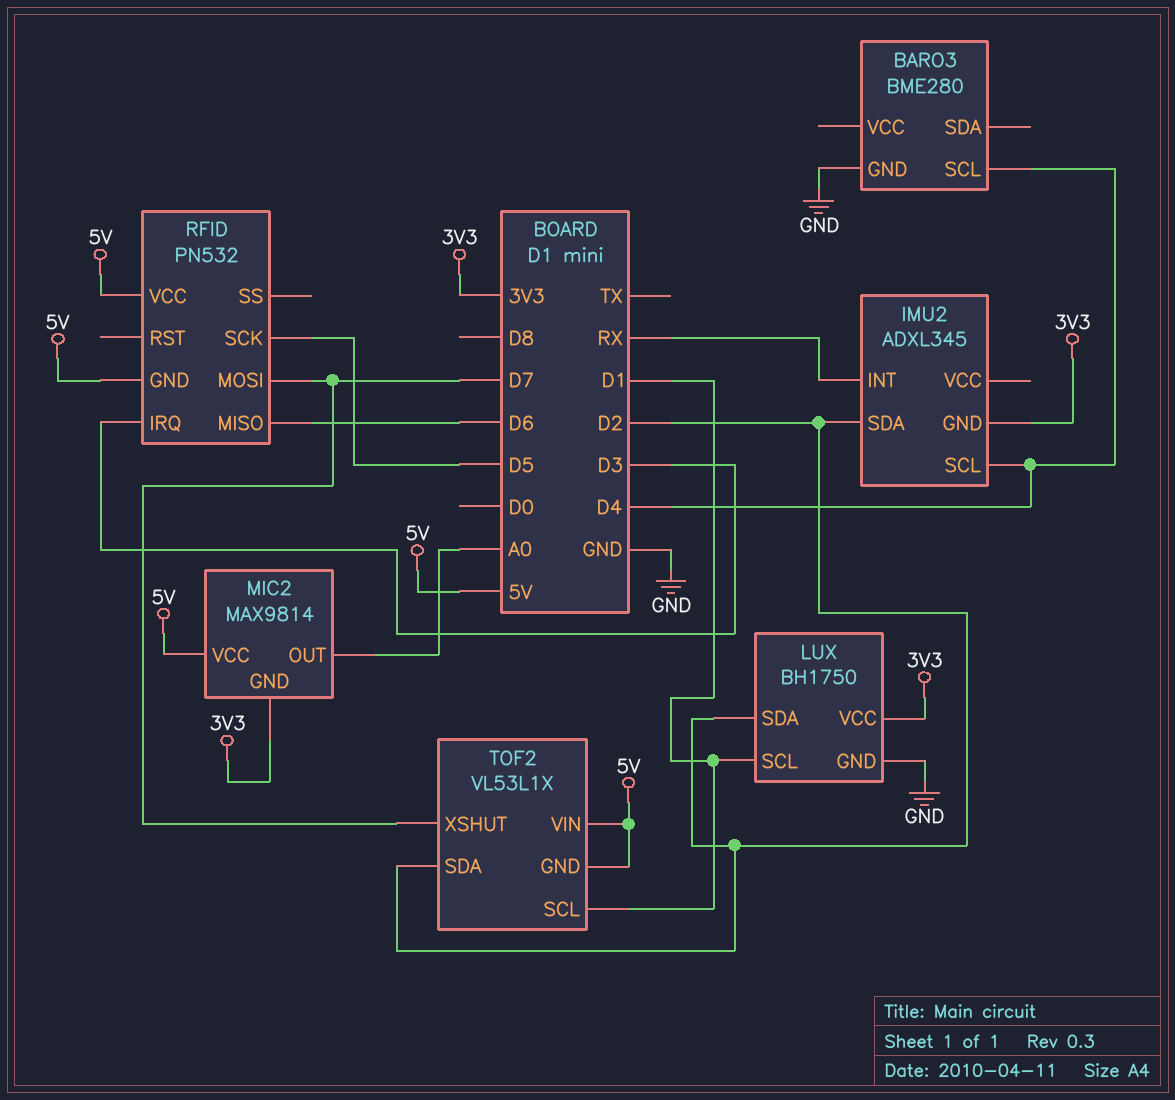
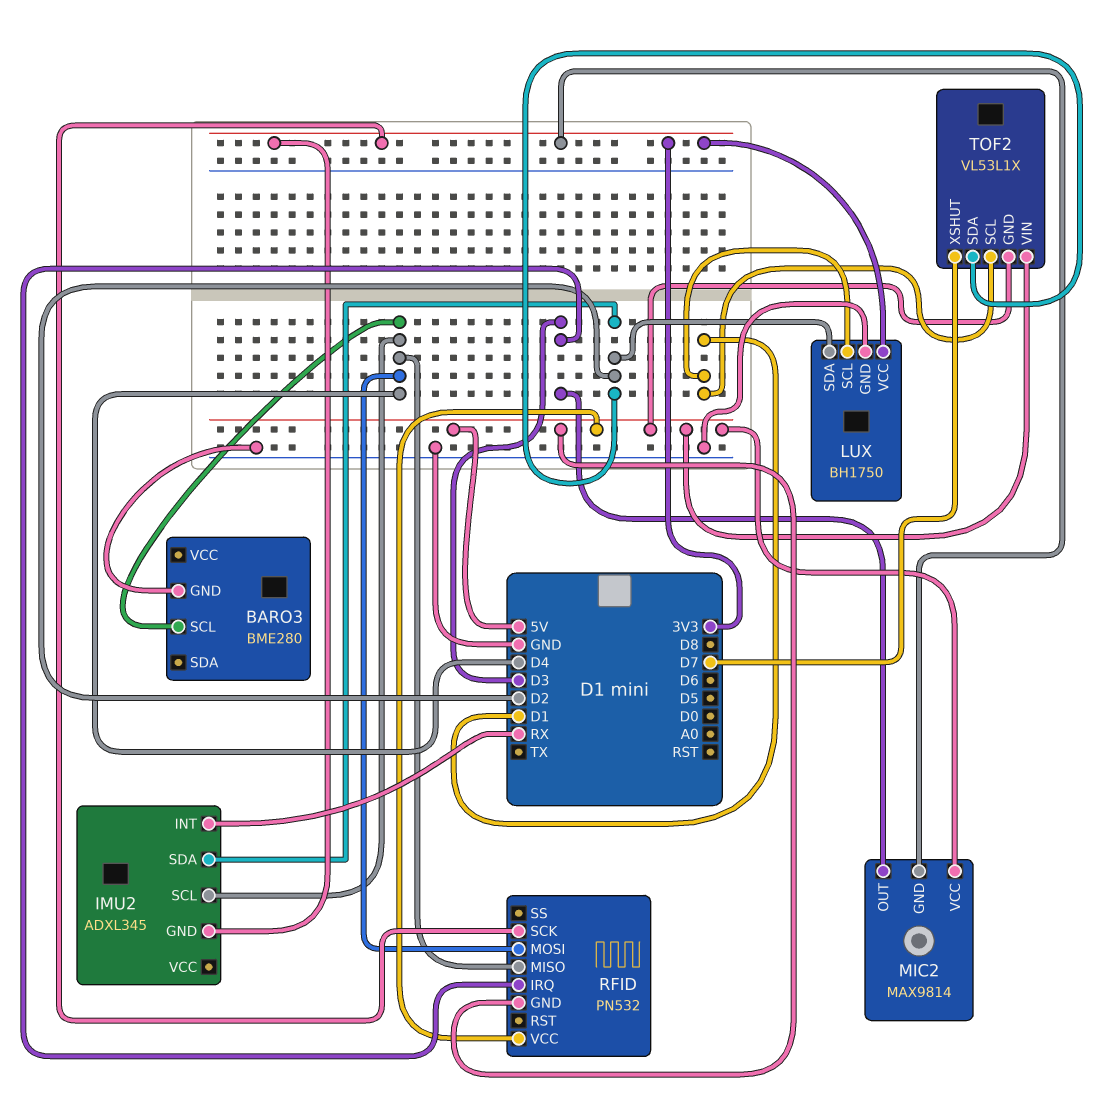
MIC2 pin OUT: A0 -> D3
RFID pin MISO: D6 -> D4
RFID pin MOSI: D7 -> D4
RFID pin SCK: D5 -> 3V3

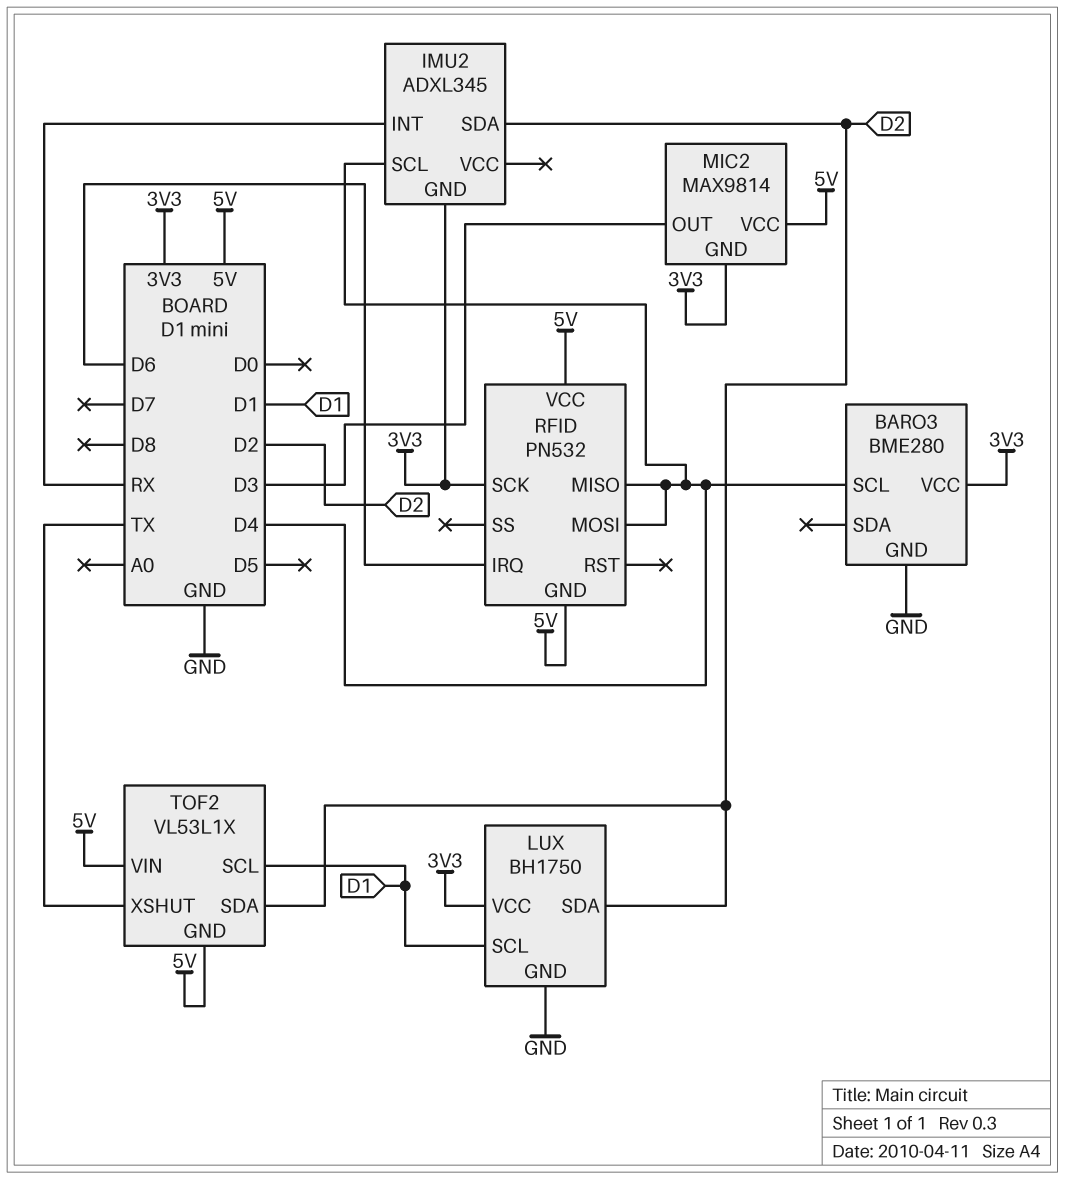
BARO3 pin VCC: none -> 3V3
RFID pin IRQ: D3 -> D6
TOF2 pin XSHUT: D7 -> TX

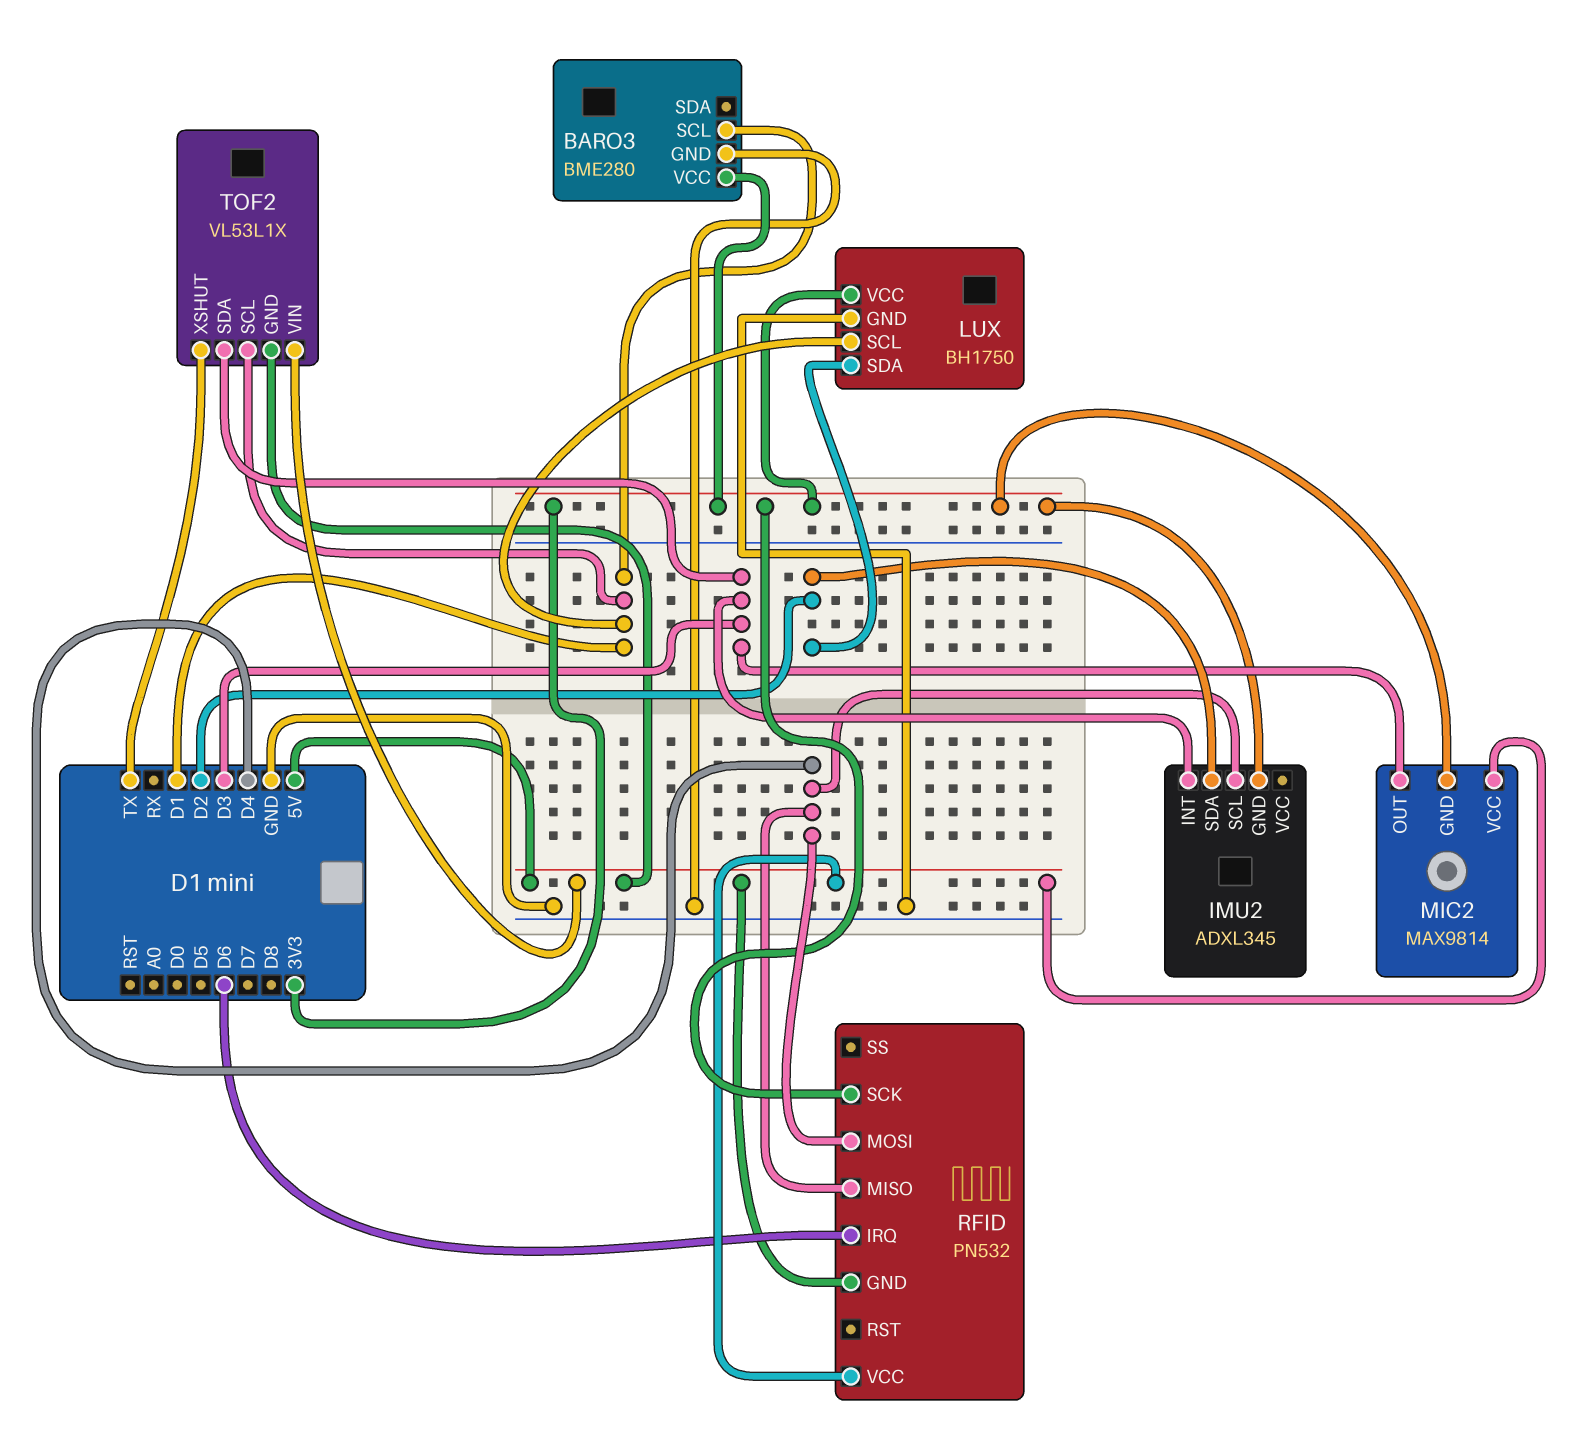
BARO3 pin SCL: D4 -> D1
IMU2 pin INT: RX -> D3
TOF2 pin SDA: D2 -> D3

